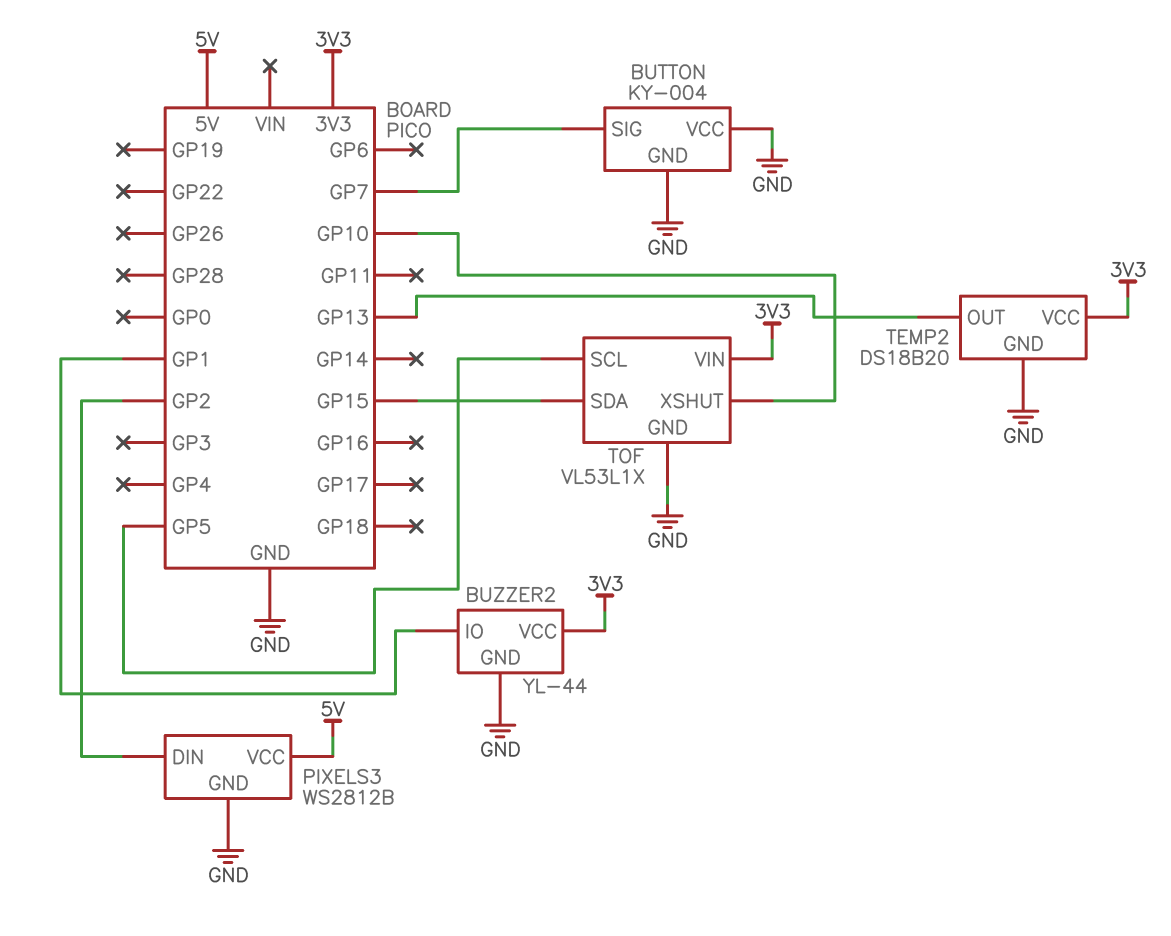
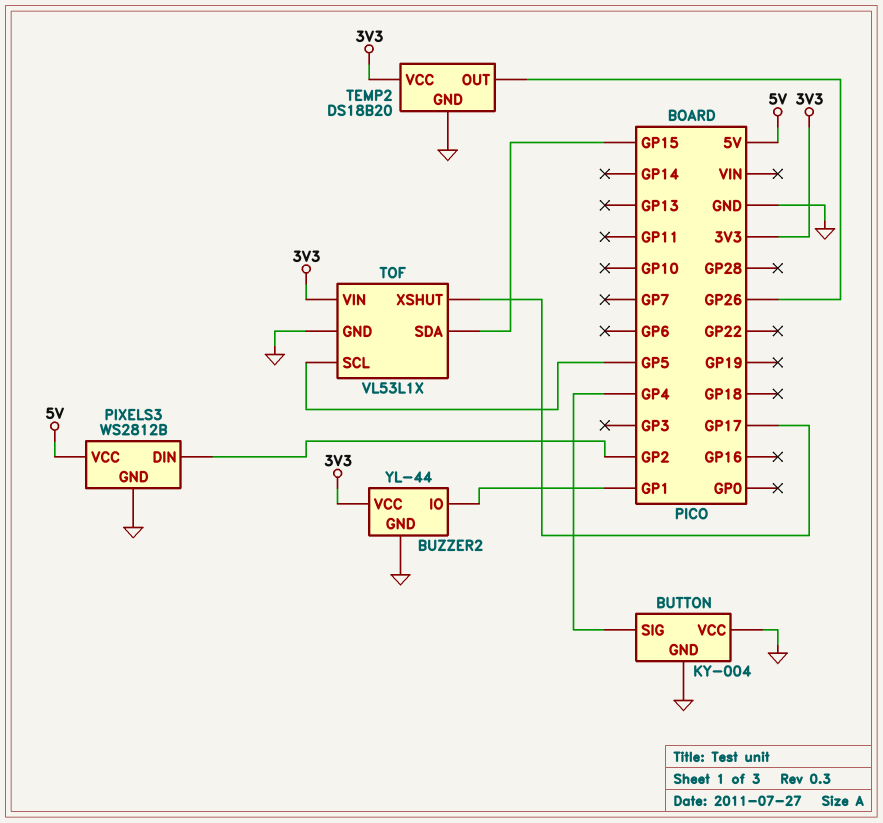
BUTTON pin SIG: GP7 -> GP4
TEMP2 pin OUT: GP13 -> GP26
TOF pin XSHUT: GP10 -> GP17

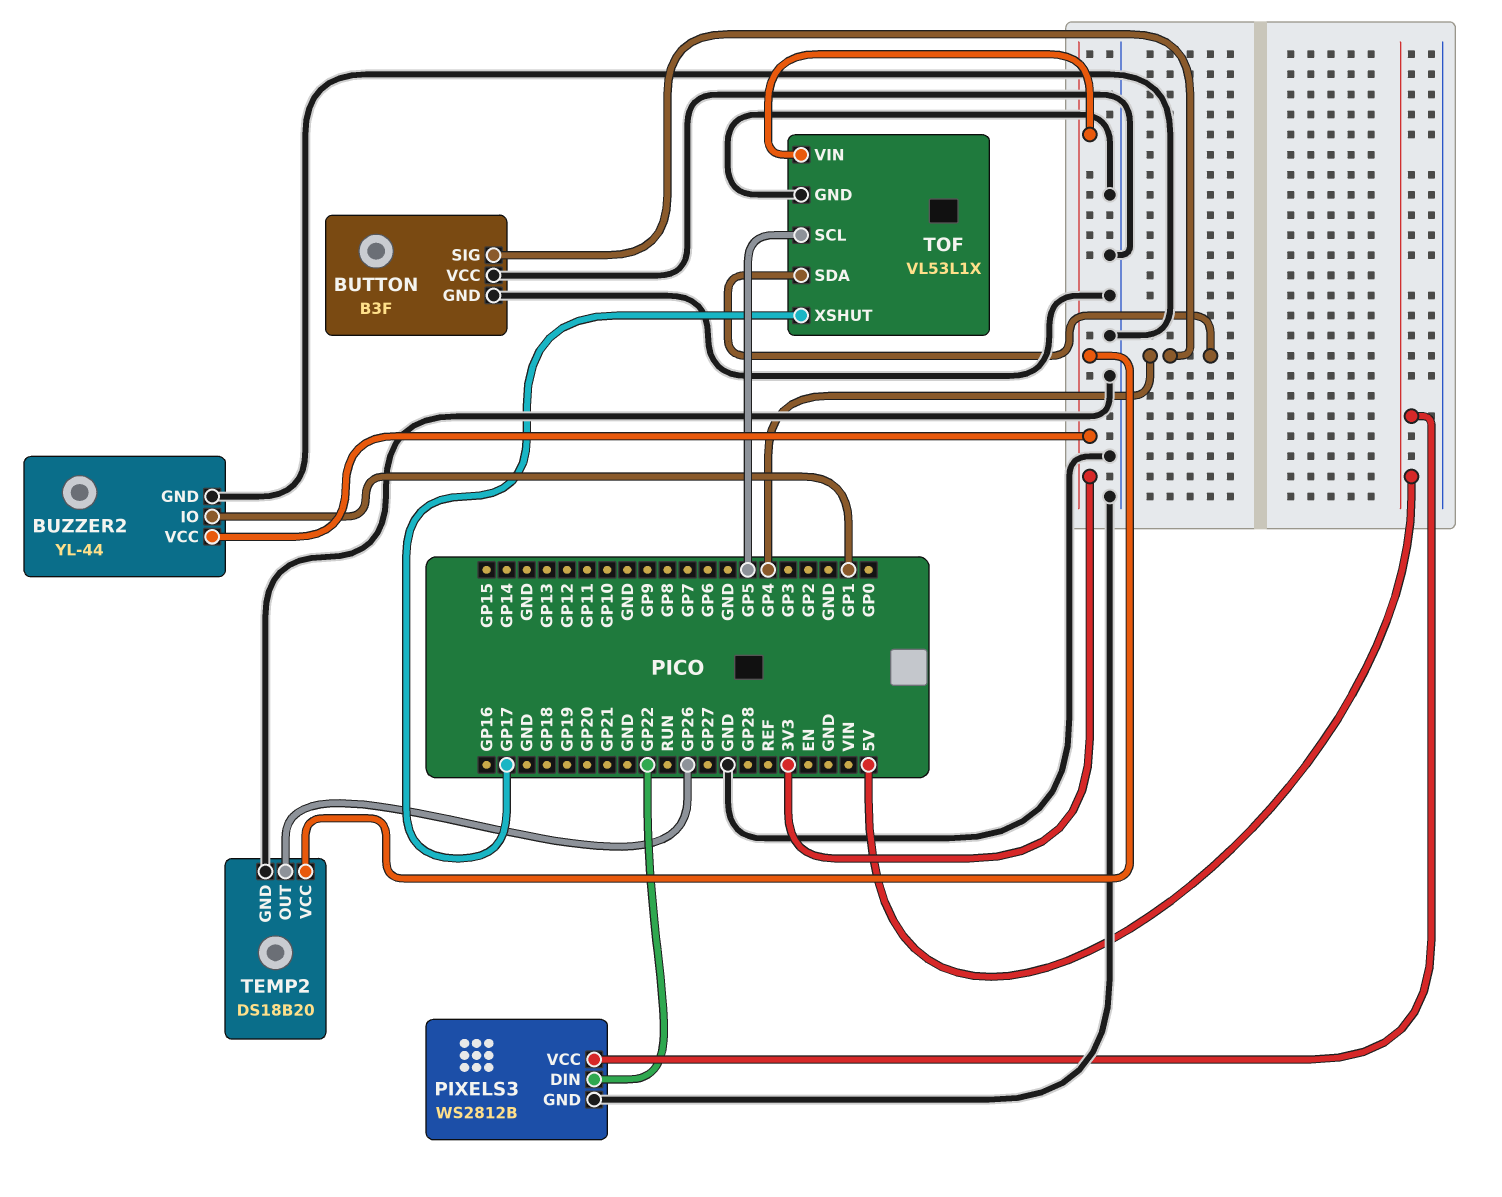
BUTTON: KY-004 -> B3F
PIXELS3 pin DIN: GP2 -> GP22
TOF pin SDA: GP15 -> GP4

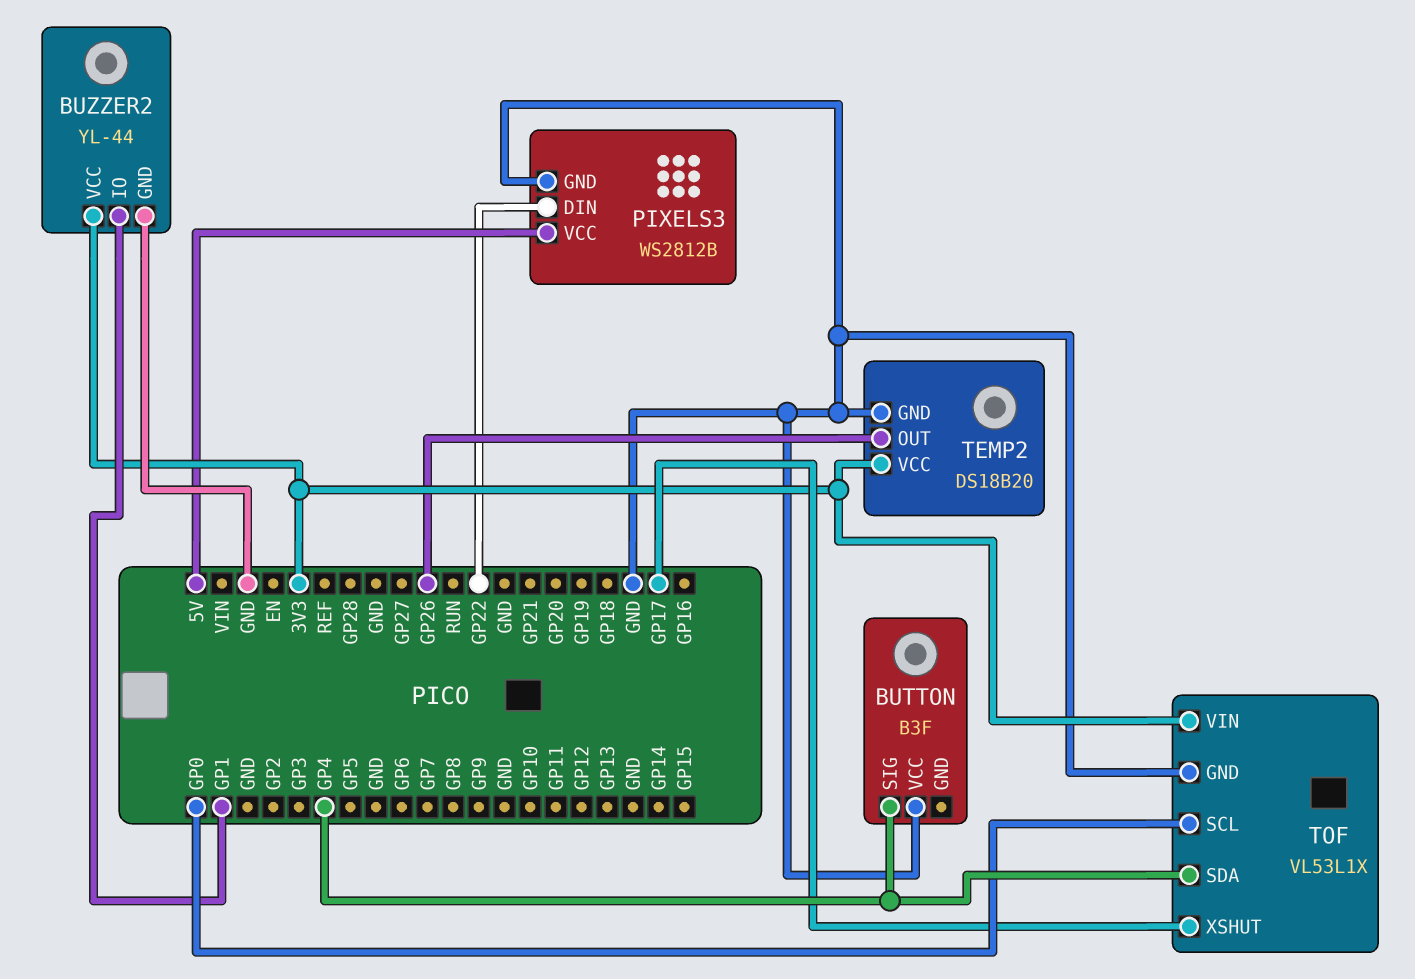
BUTTON pin GND: GND -> none
TOF pin SCL: GP5 -> GP0

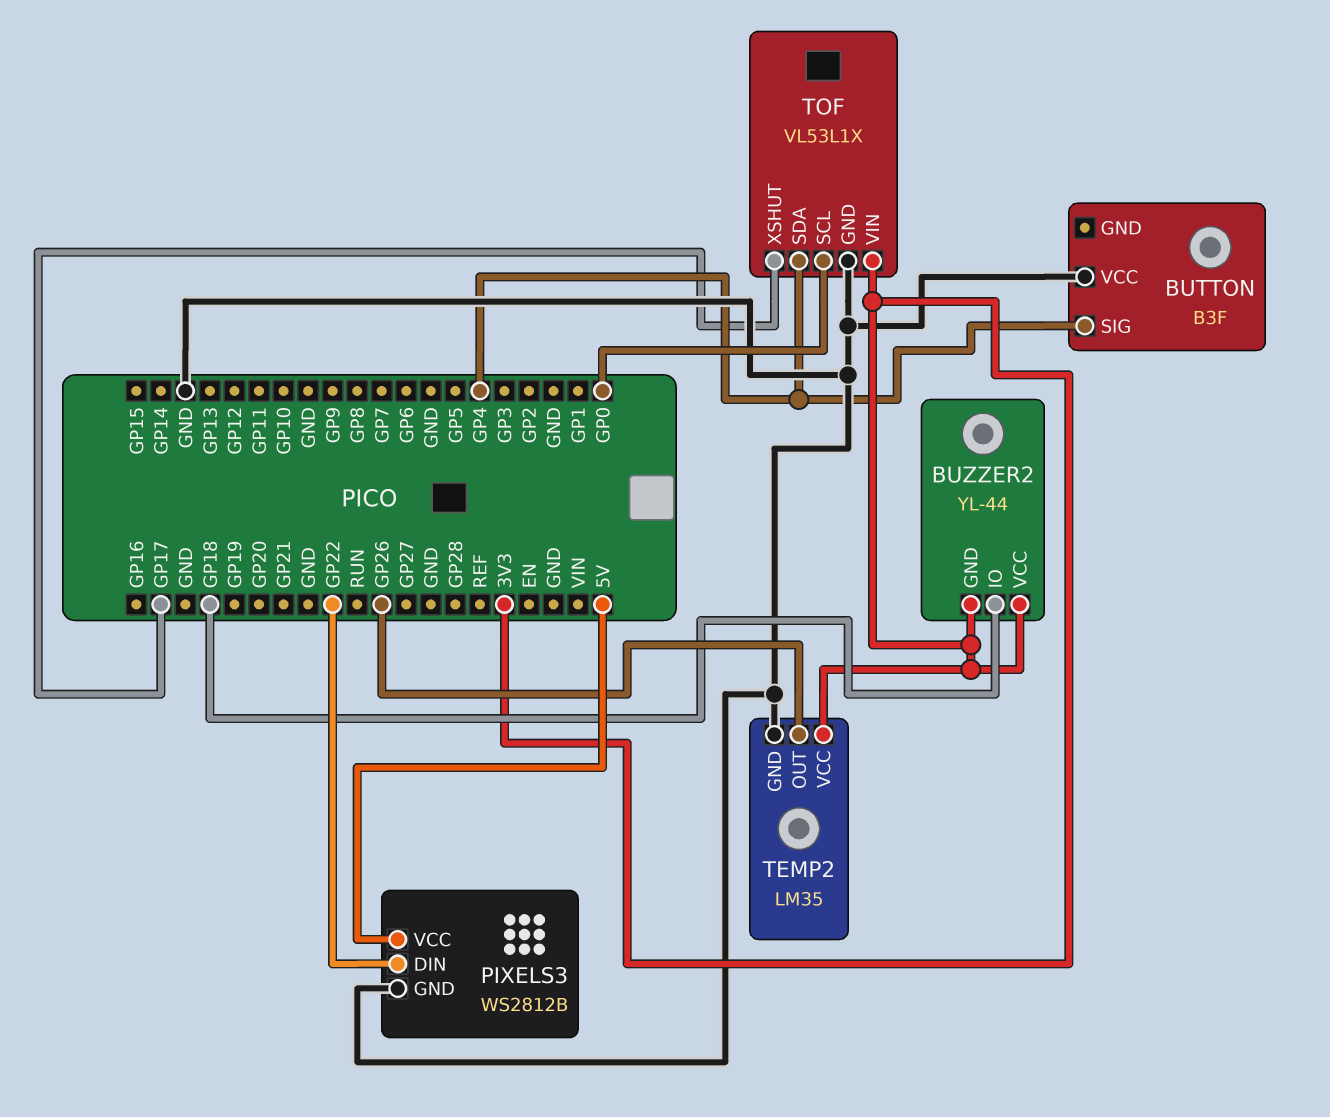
BUZZER2 pin GND: GND -> 3V3
BUZZER2 pin IO: GP1 -> GP18
TEMP2: DS18B20 -> LM35

